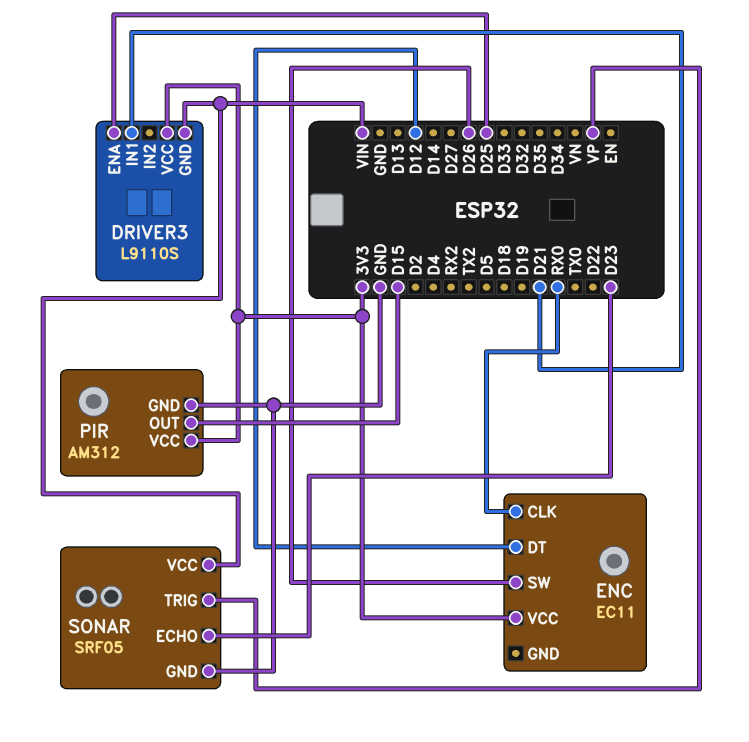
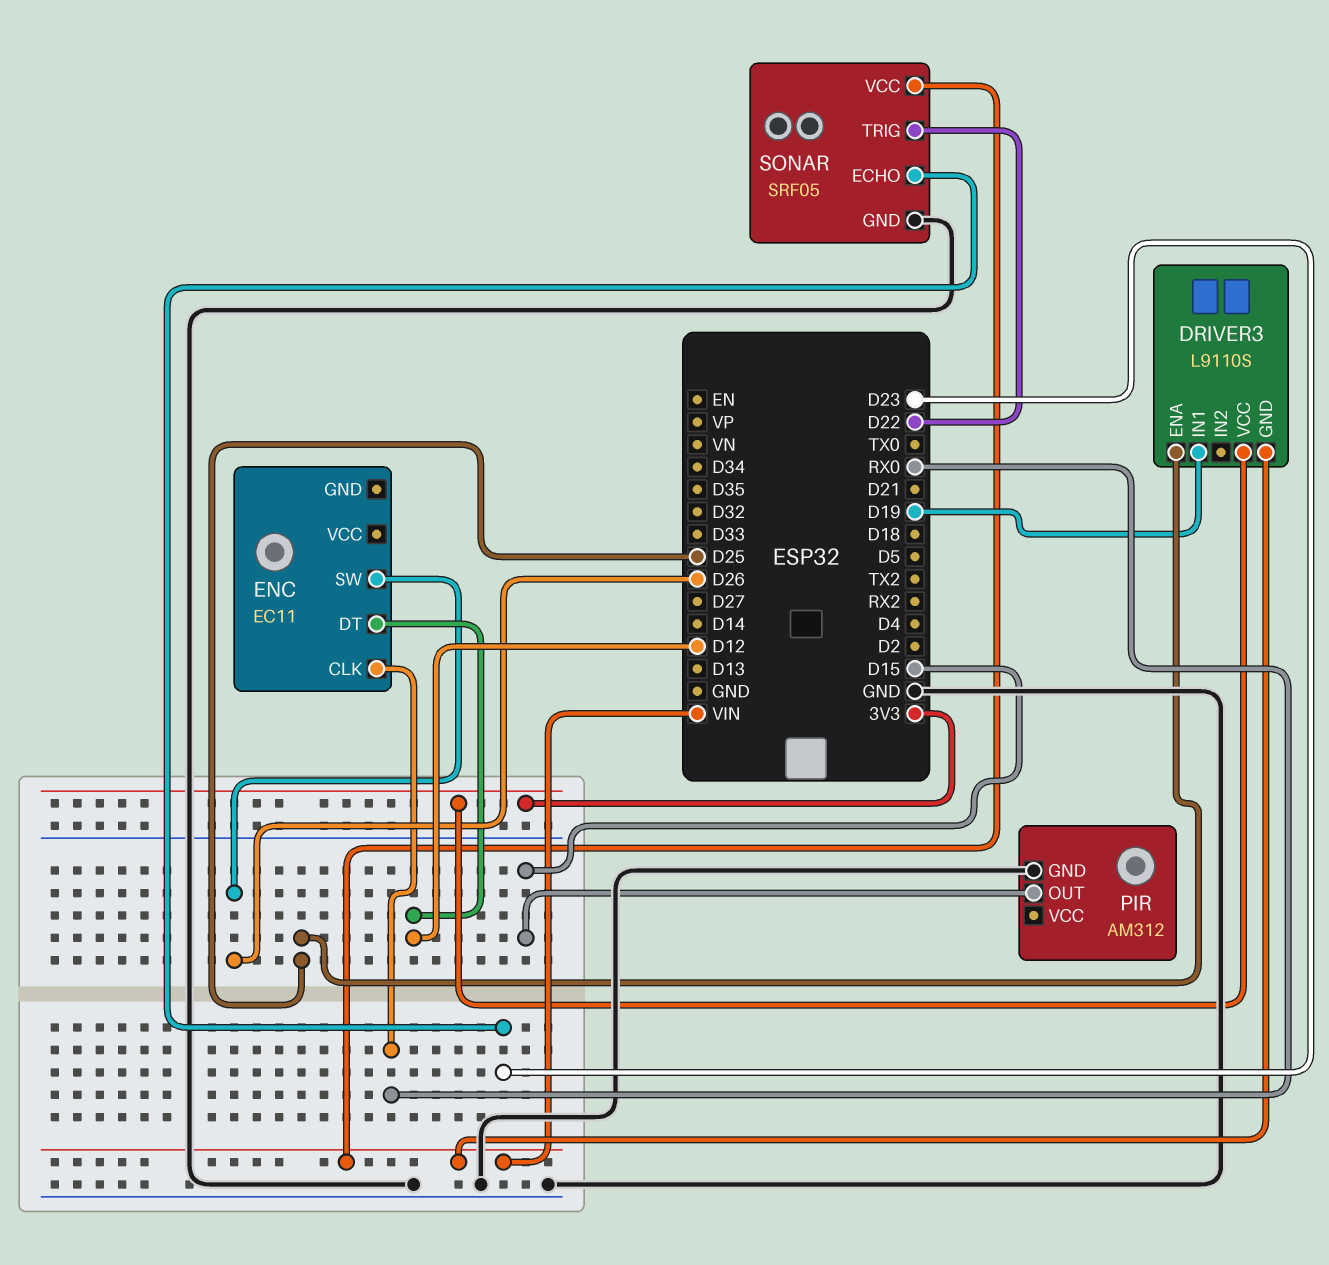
DRIVER3 pin IN1: D21 -> D19
ENC pin VCC: 3V3 -> none
PIR pin VCC: 3V3 -> none
SONAR pin TRIG: VP -> D22

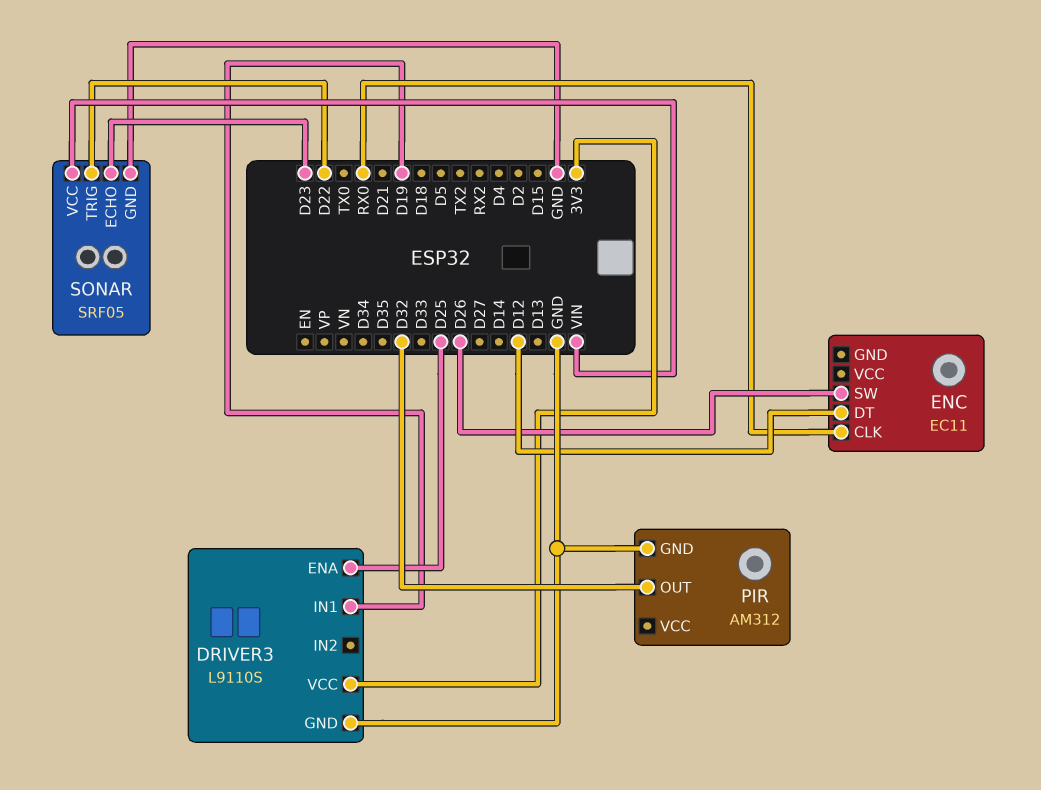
DRIVER3 pin GND: VIN -> GND
PIR pin OUT: D15 -> D32

